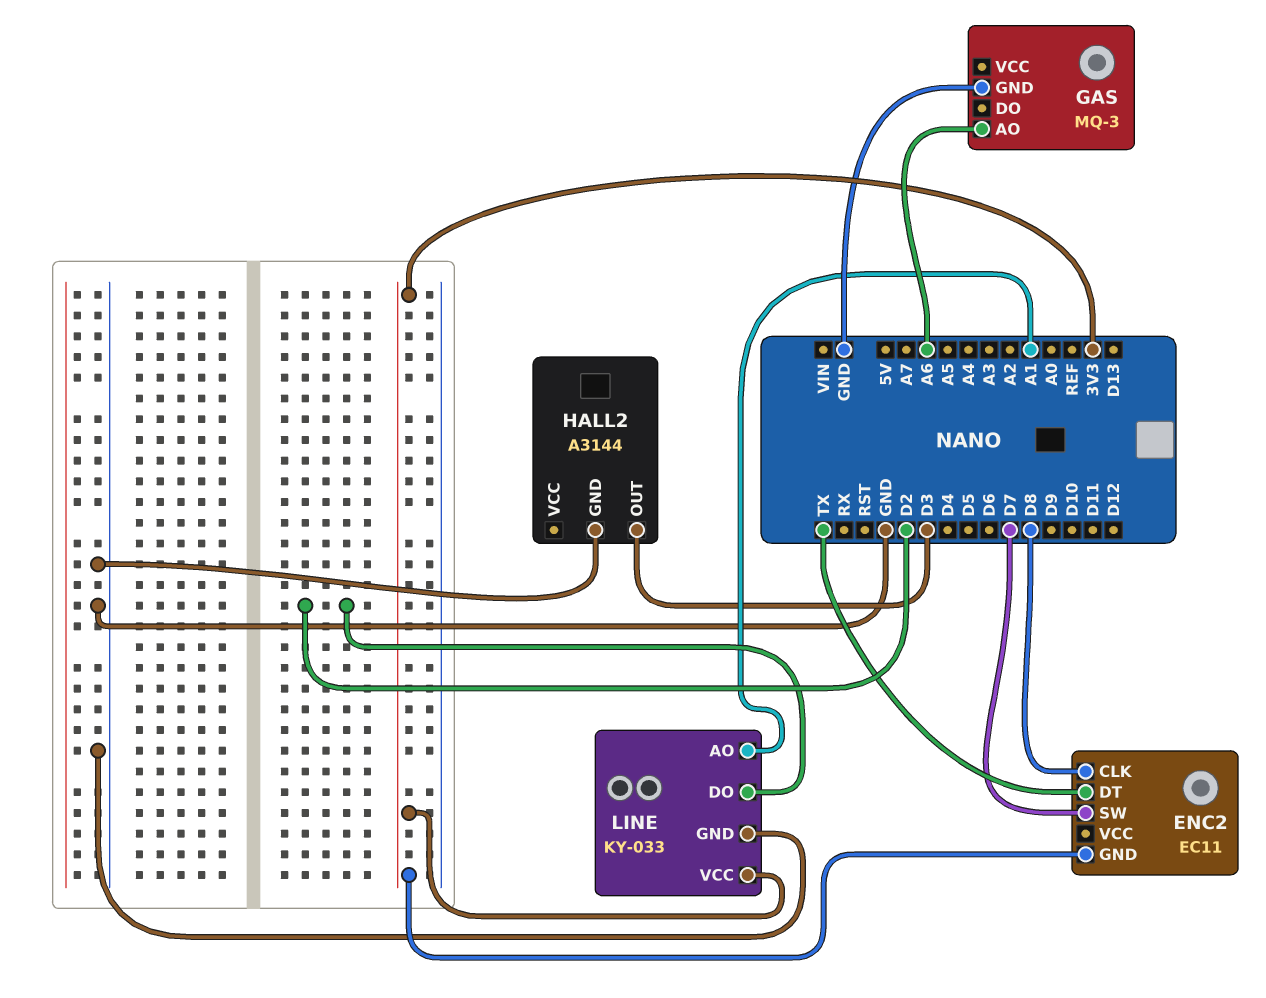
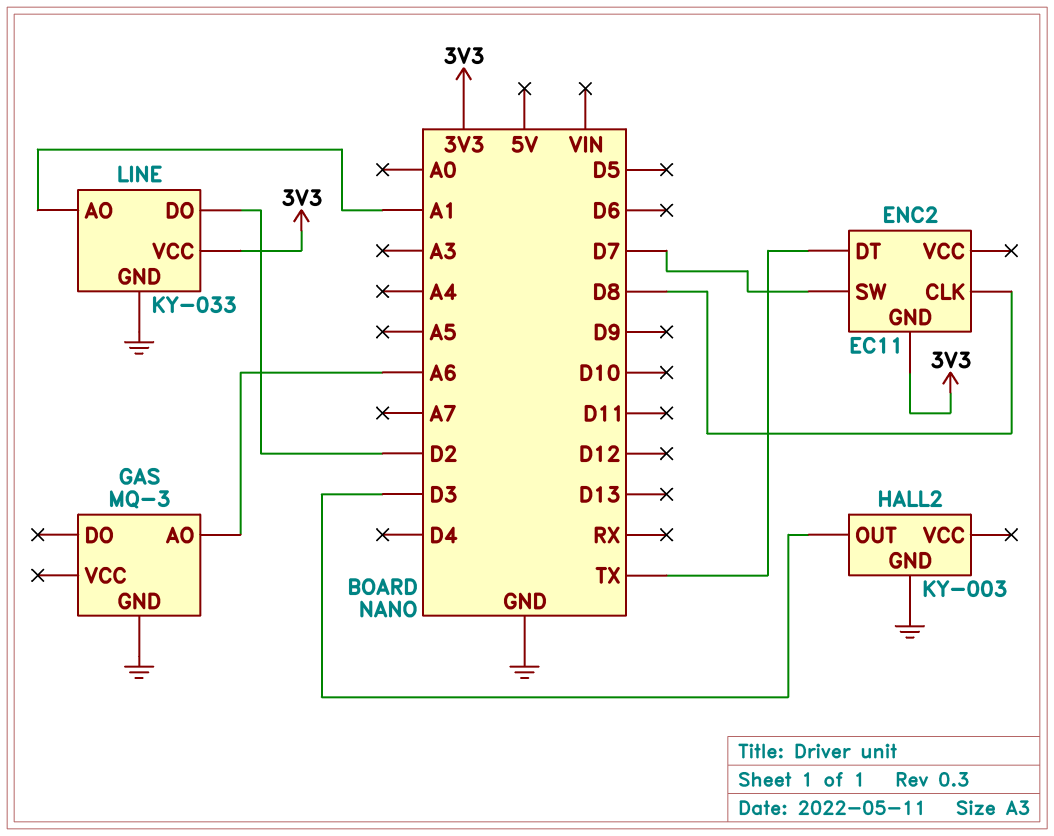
HALL2: A3144 -> KY-003

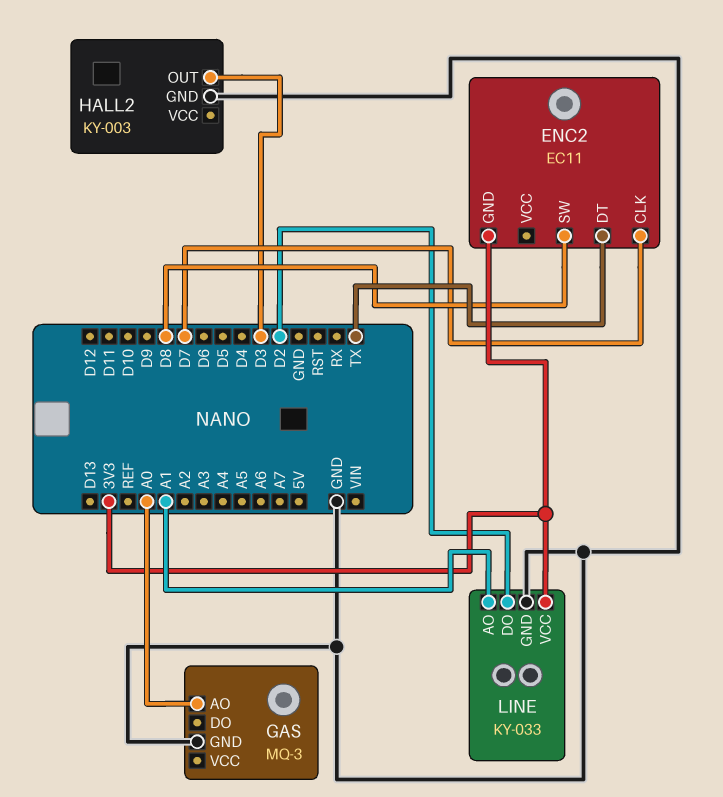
ENC2 pin CLK: D8 -> D7
ENC2 pin SW: D7 -> D8
GAS pin AO: A6 -> A0

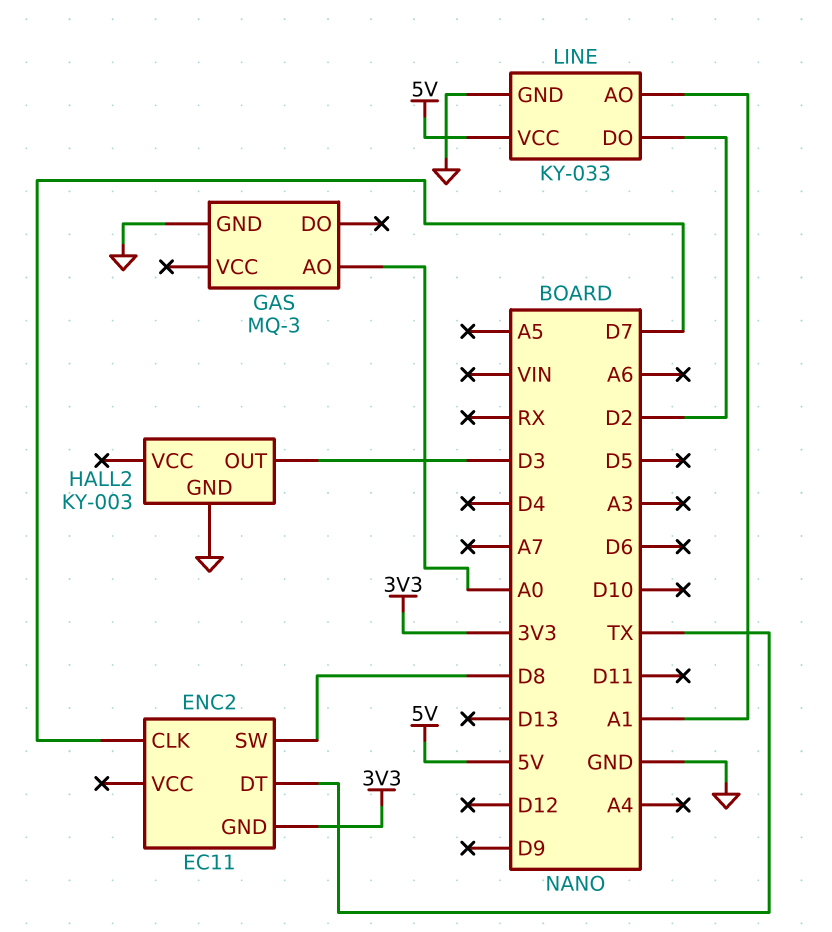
LINE pin VCC: 3V3 -> 5V

